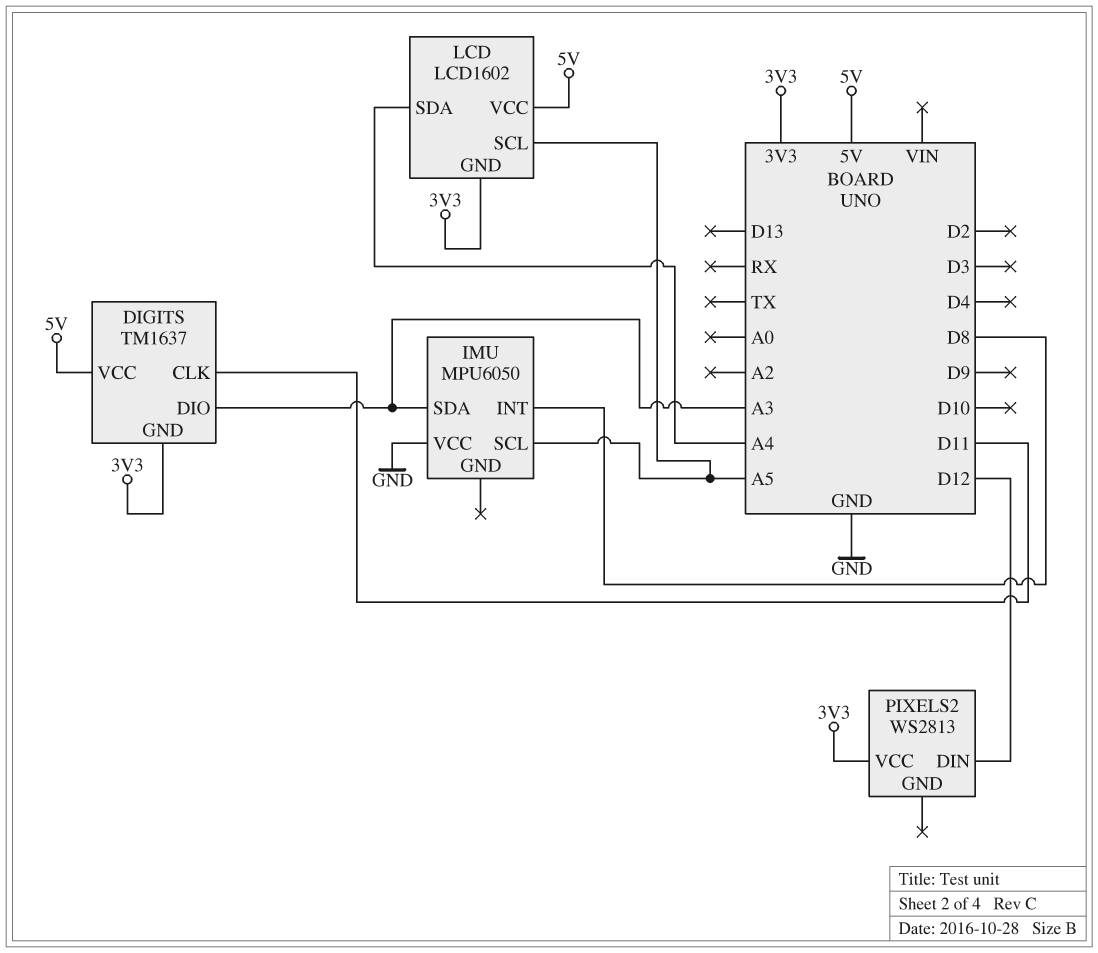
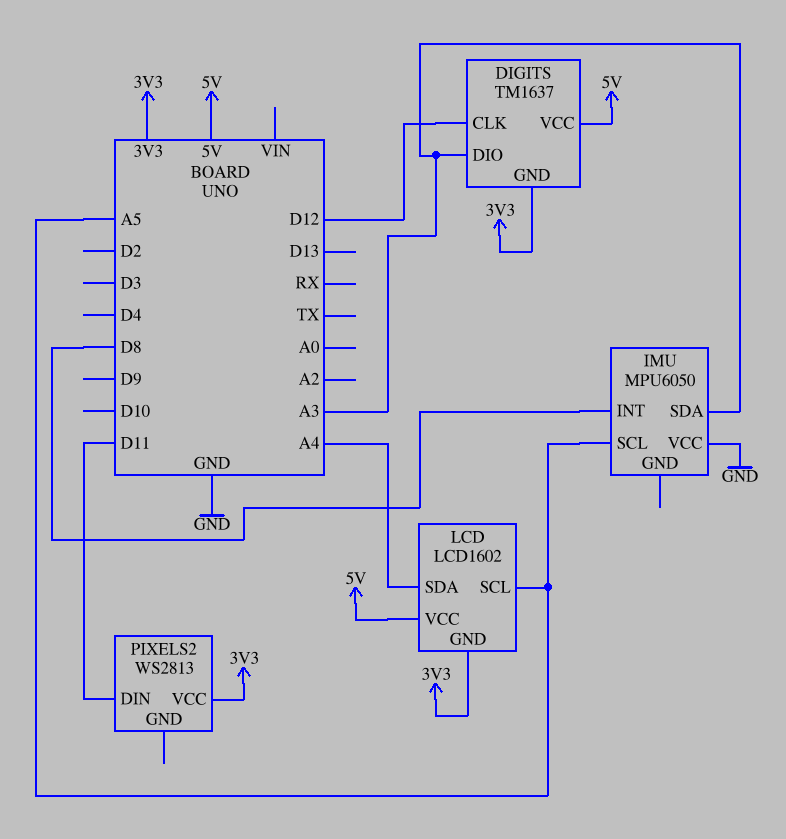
DIGITS pin CLK: D11 -> D12
PIXELS2 pin DIN: D12 -> D11

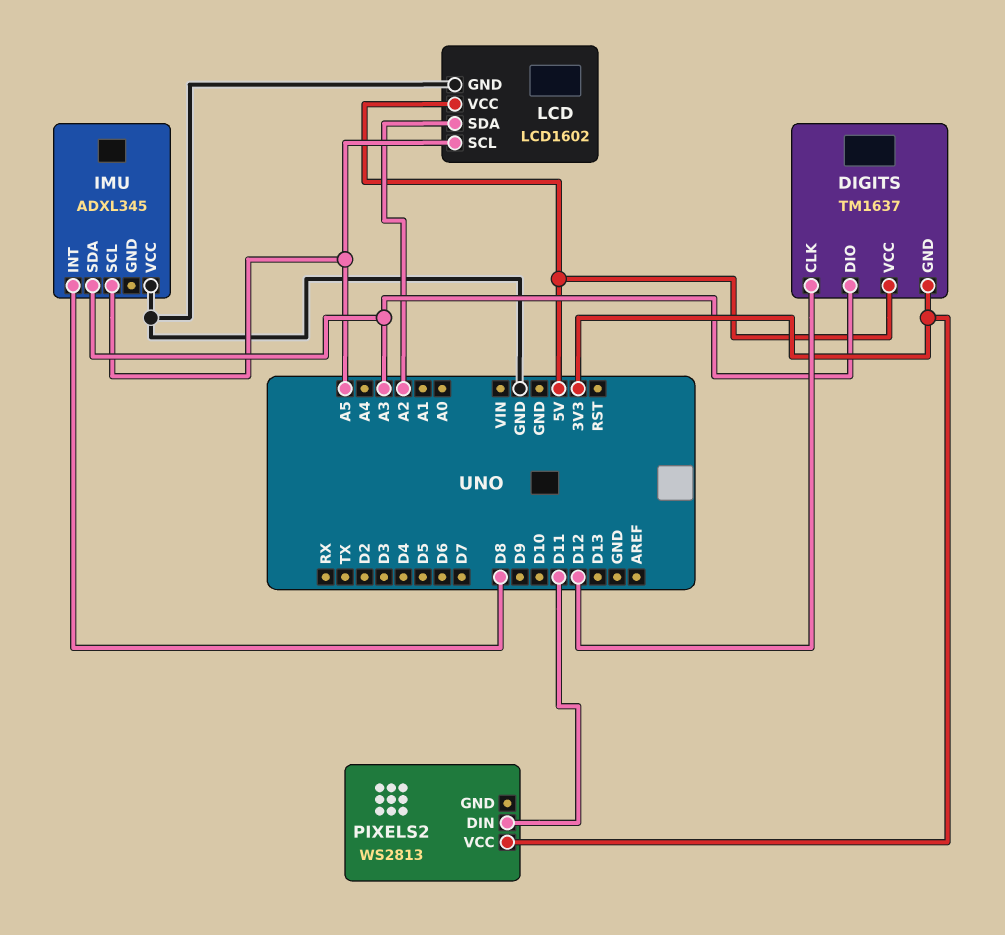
IMU: MPU6050 -> ADXL345
LCD pin GND: 3V3 -> GND
LCD pin SDA: A4 -> A2

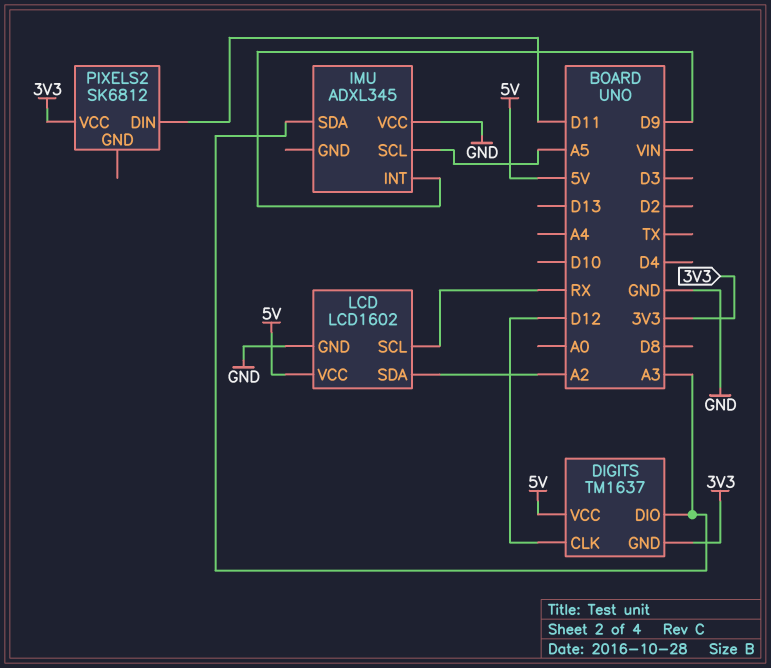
IMU pin INT: D8 -> D9
LCD pin SCL: A5 -> RX
PIXELS2: WS2813 -> SK6812

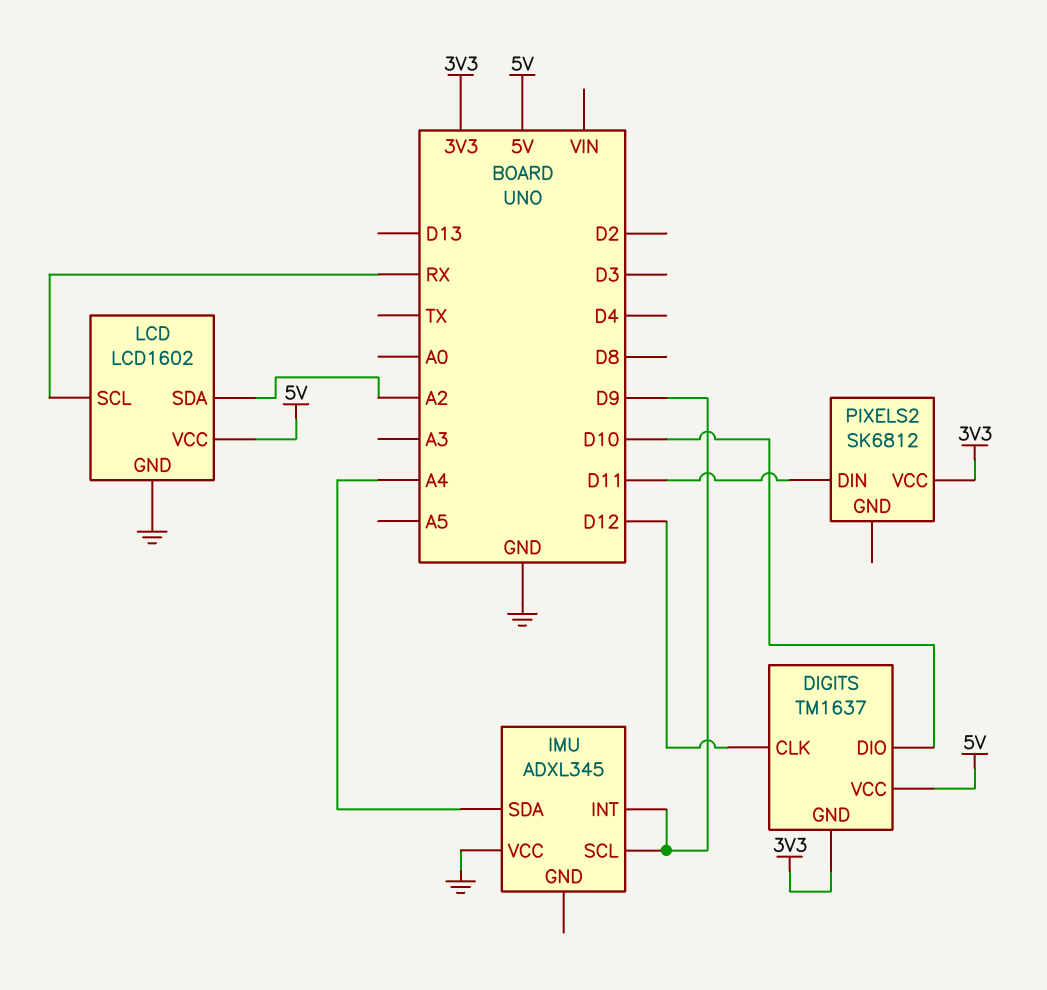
DIGITS pin DIO: A3 -> D10
IMU pin SCL: A5 -> D9
IMU pin SDA: A3 -> A4

